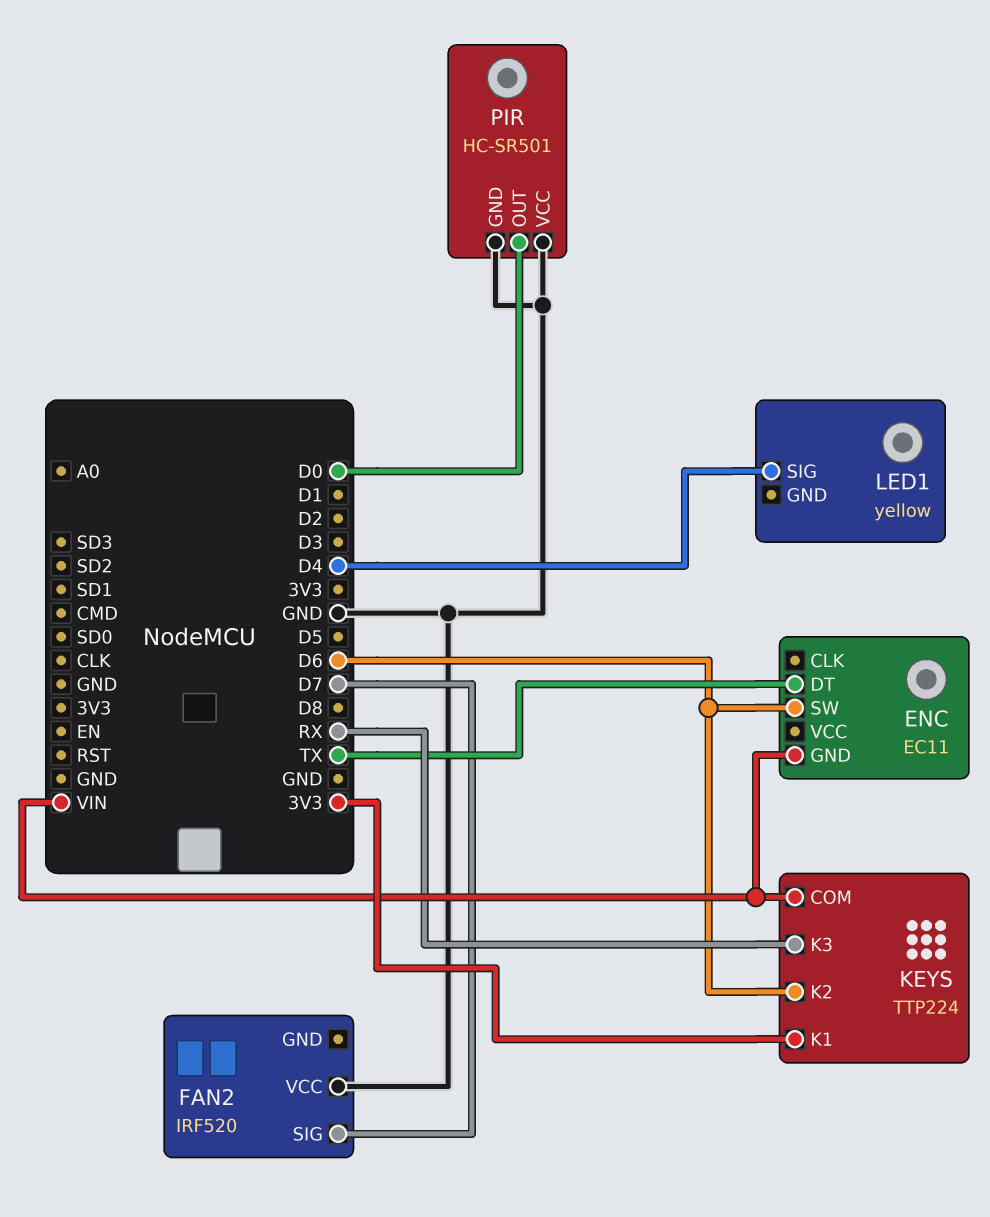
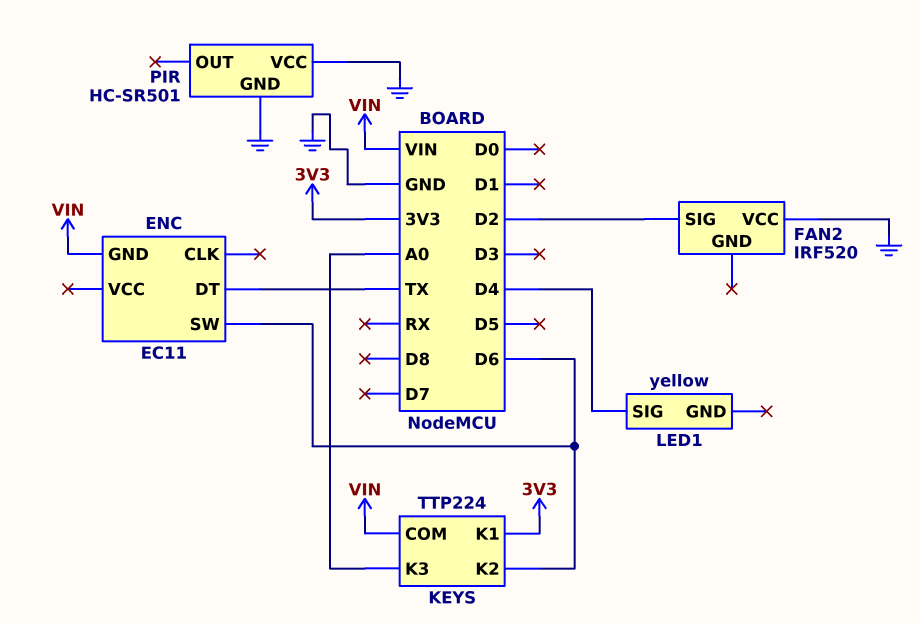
FAN2 pin SIG: D7 -> D2
KEYS pin K3: RX -> A0
PIR pin OUT: D0 -> none

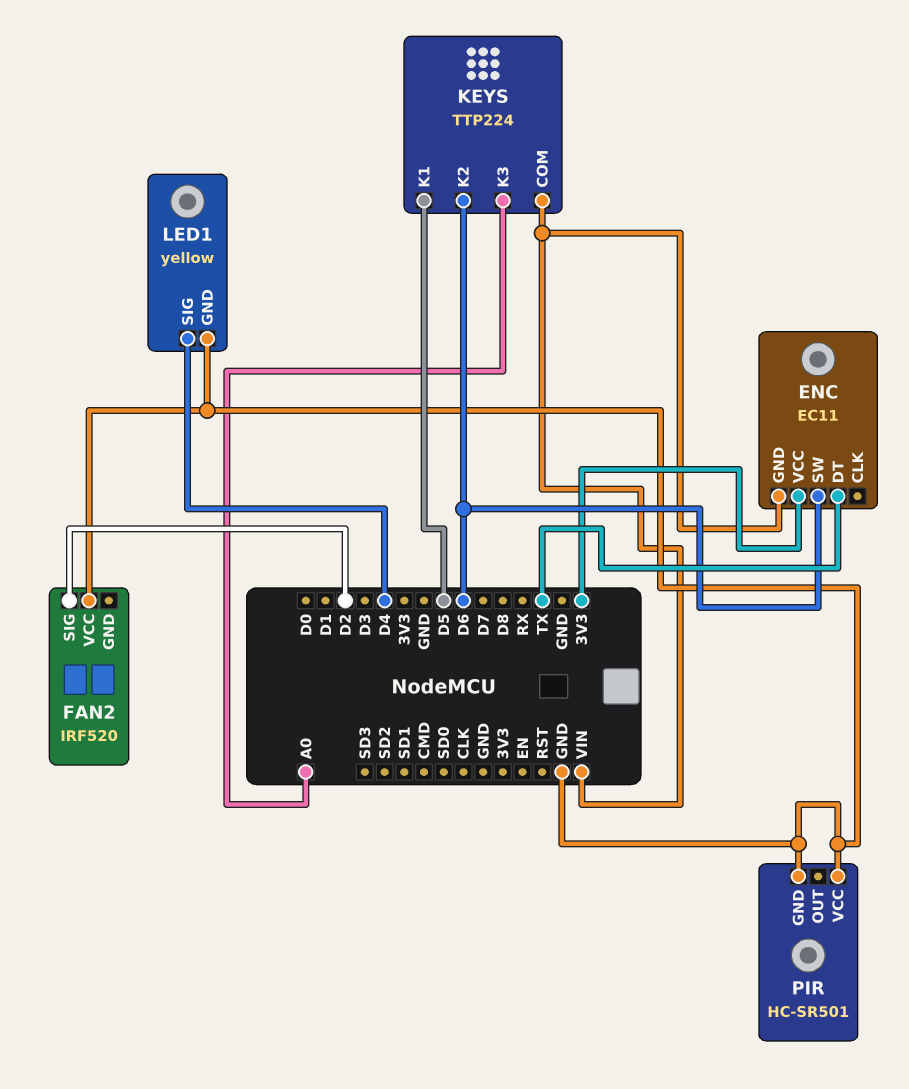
ENC pin VCC: none -> 3V3
KEYS pin K1: 3V3 -> D5
LED1 pin GND: none -> GND

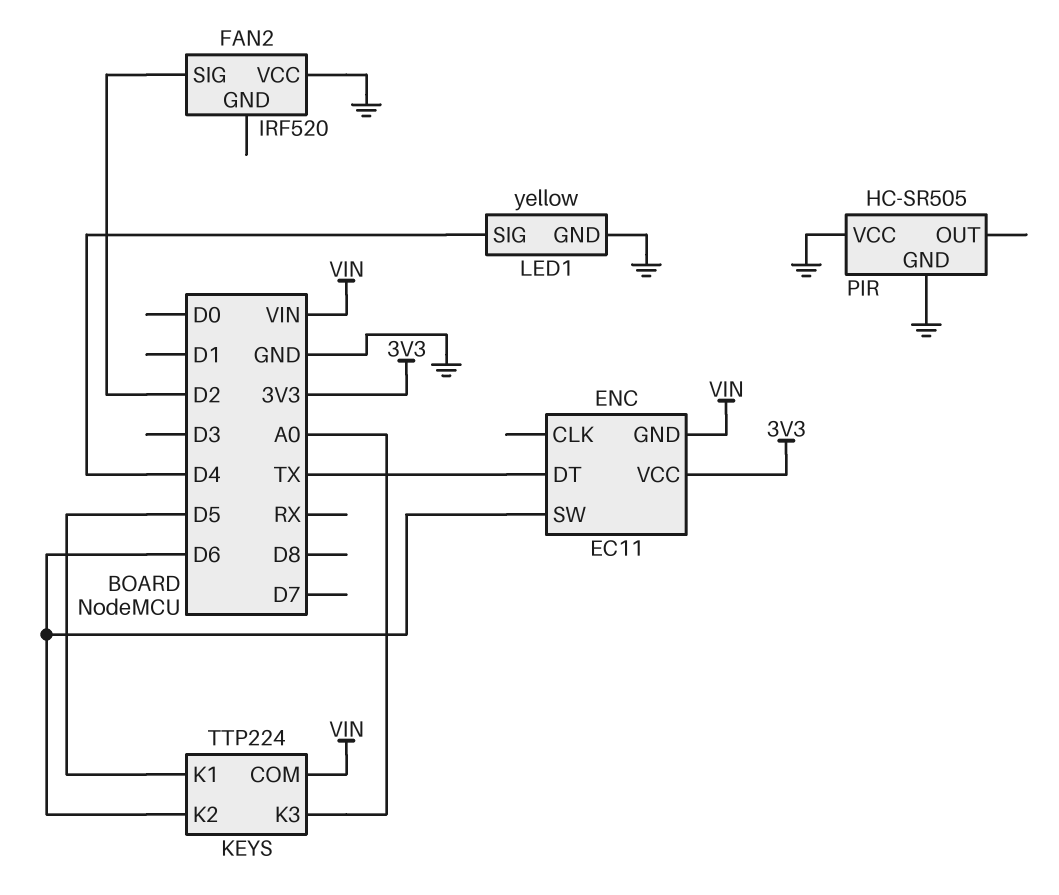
PIR: HC-SR501 -> HC-SR505

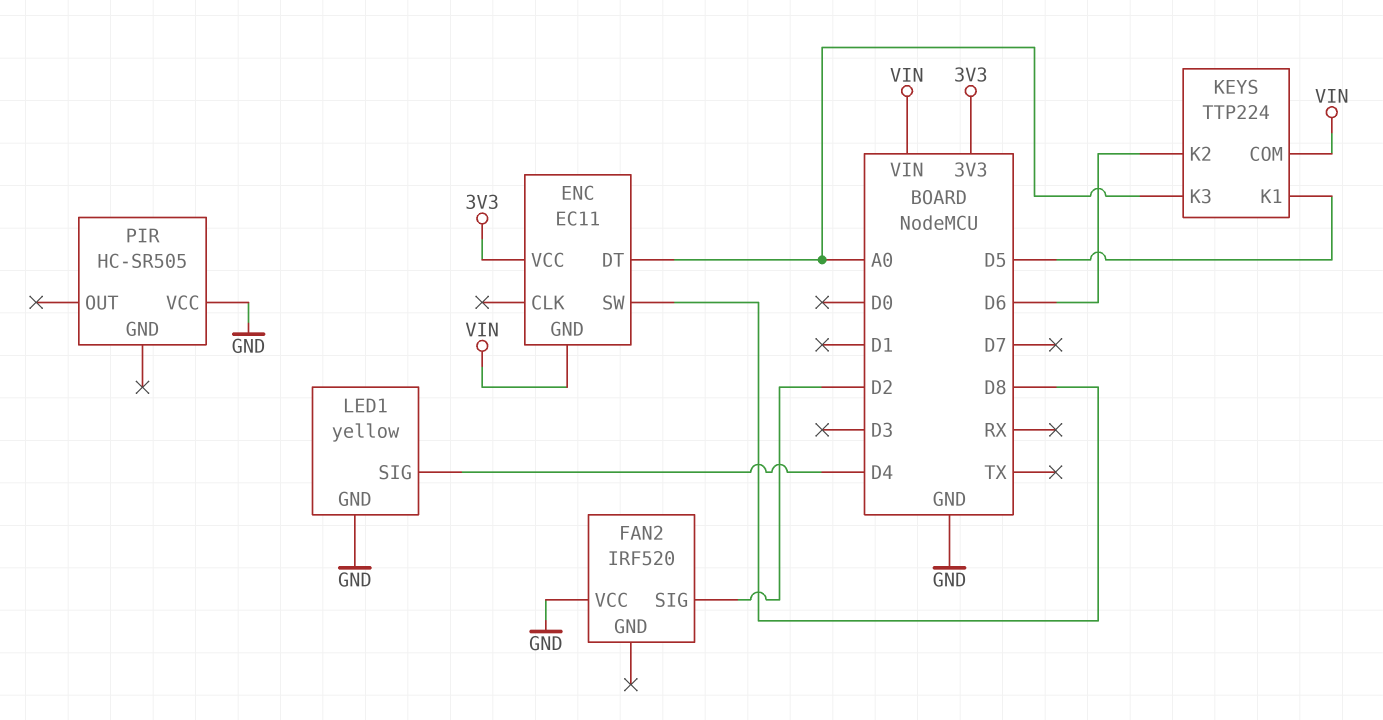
ENC pin DT: TX -> A0
ENC pin SW: D6 -> D8
PIR pin GND: GND -> none

